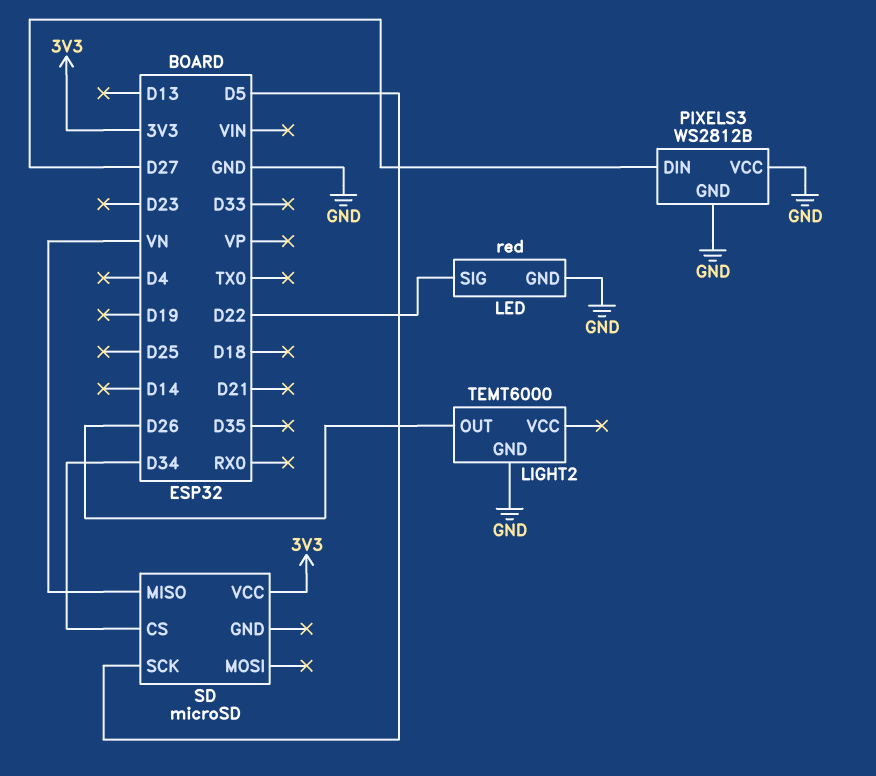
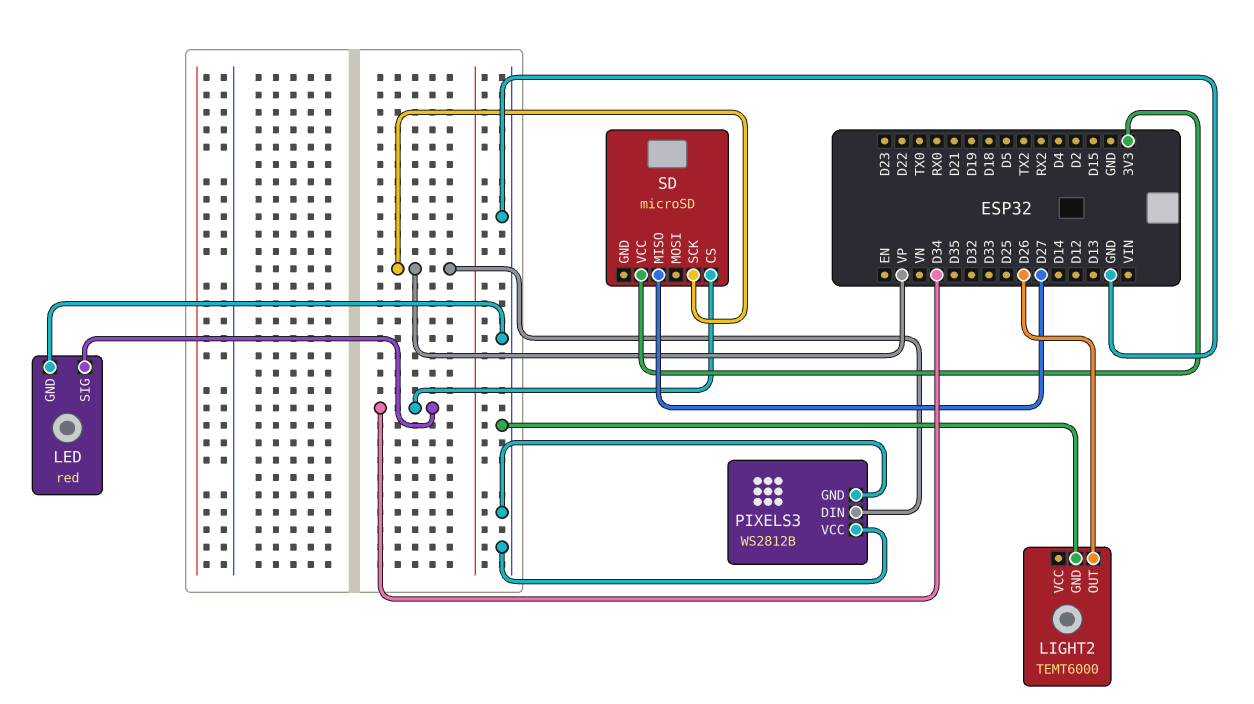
LED pin SIG: D22 -> D34
PIXELS3 pin DIN: D27 -> VP
SD pin MISO: VN -> D27
SD pin SCK: D5 -> VP

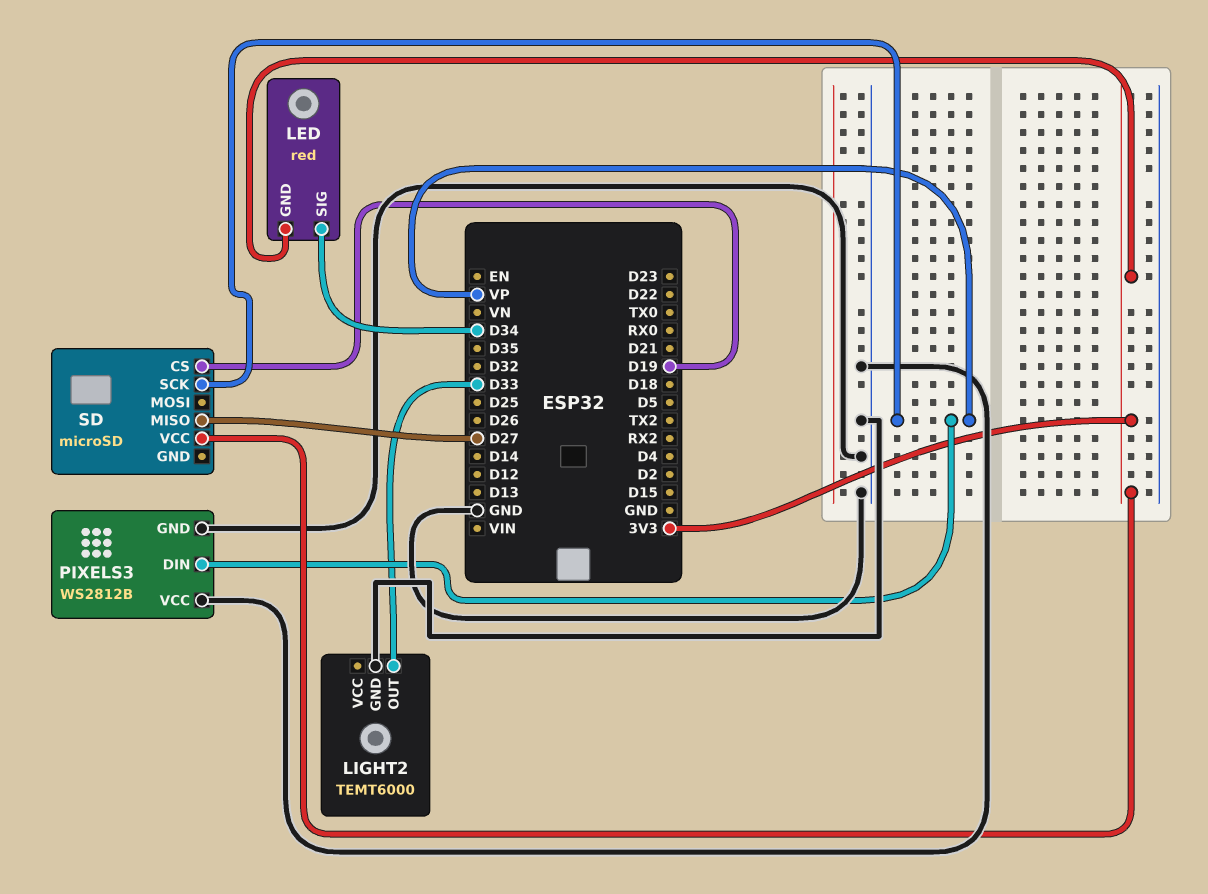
LED pin GND: GND -> 3V3
LIGHT2 pin OUT: D26 -> D33
SD pin CS: D34 -> D19

